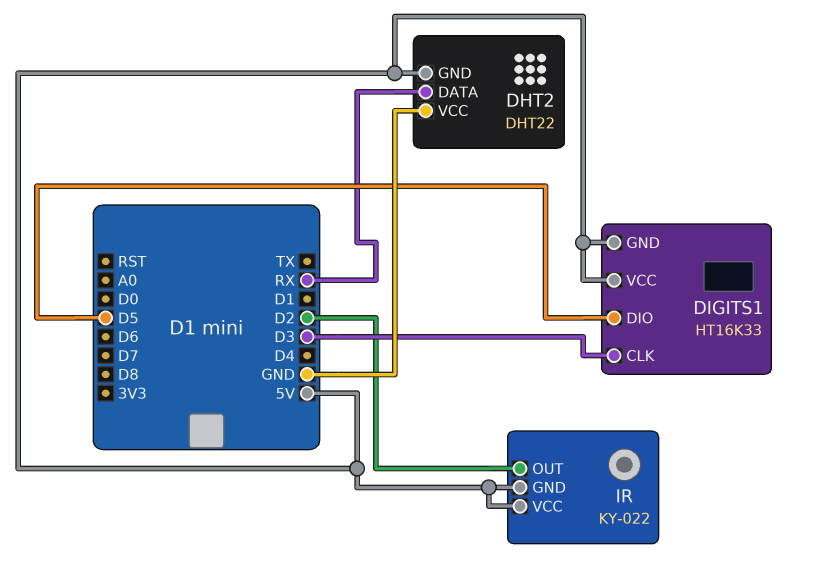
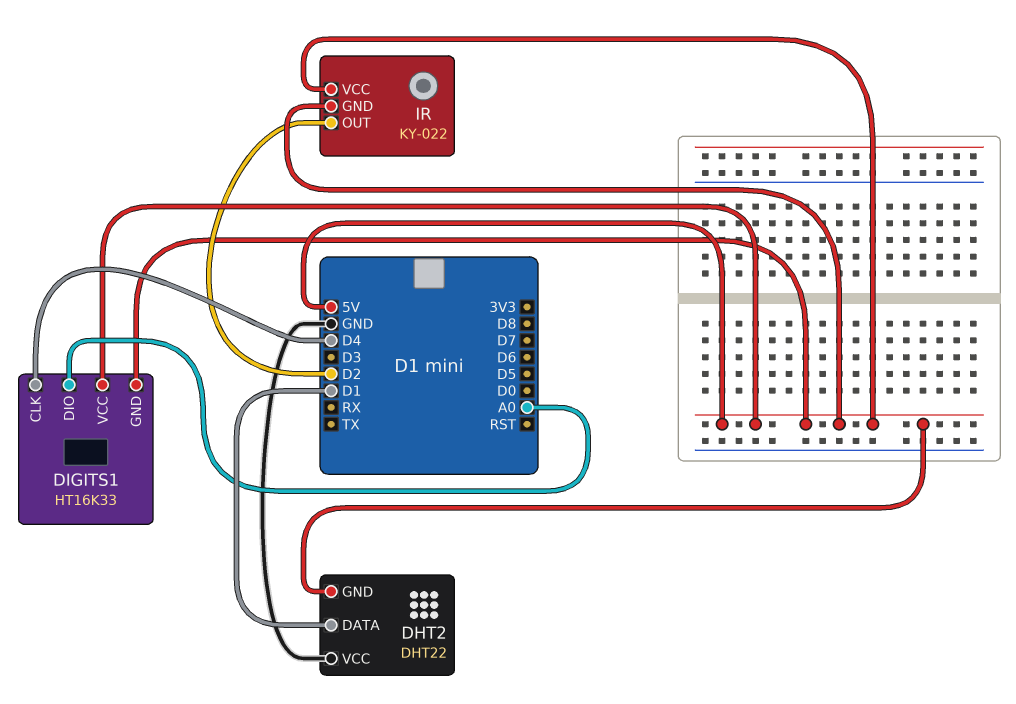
DHT2 pin DATA: RX -> D1
DIGITS1 pin CLK: D3 -> D4
DIGITS1 pin DIO: D5 -> A0

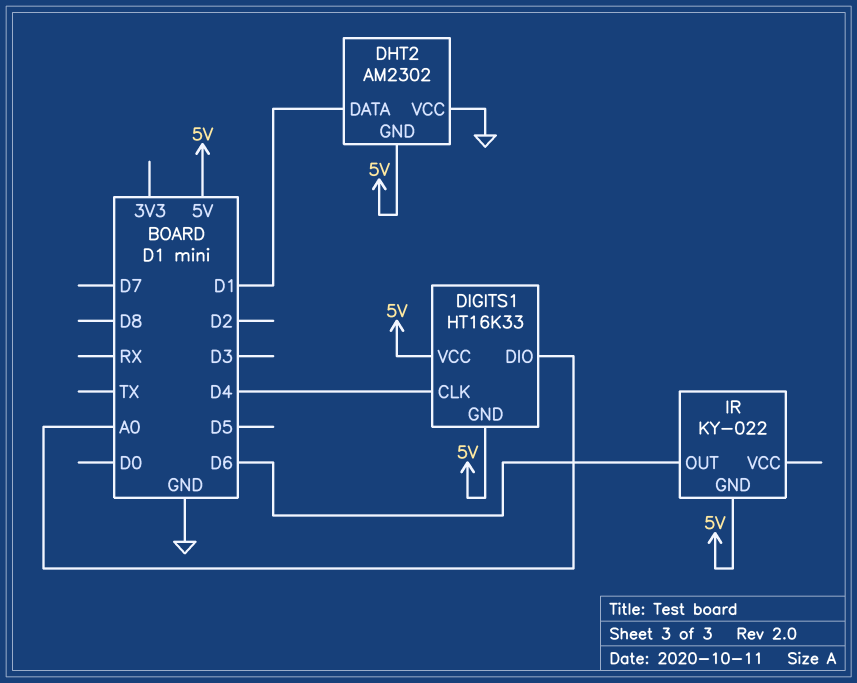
DHT2: DHT22 -> AM2302
IR pin OUT: D2 -> D6
IR pin VCC: 5V -> none

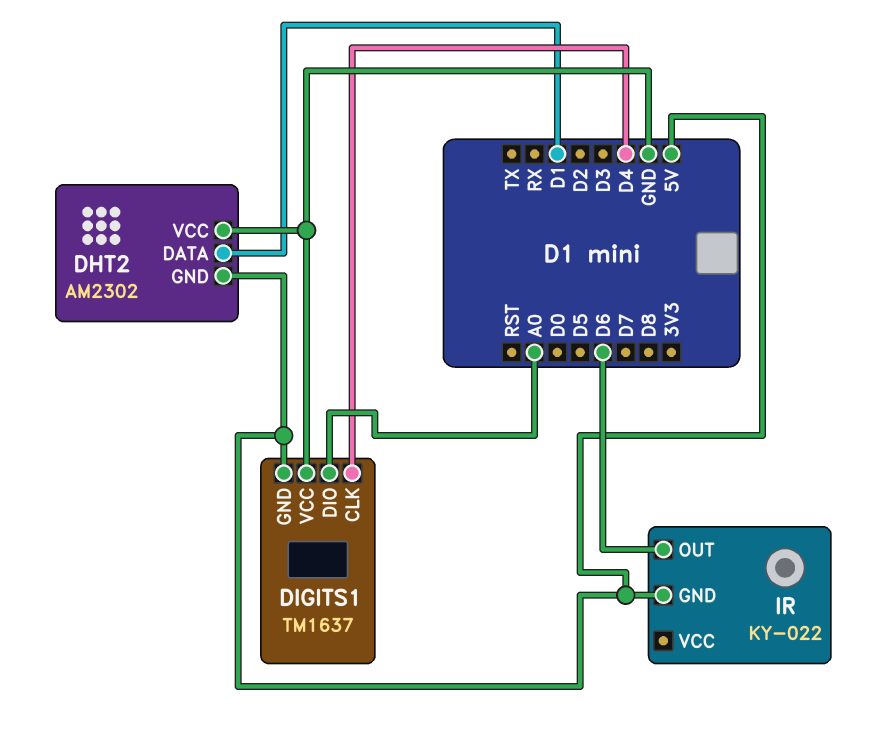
DIGITS1: HT16K33 -> TM1637
DIGITS1 pin VCC: 5V -> GND

